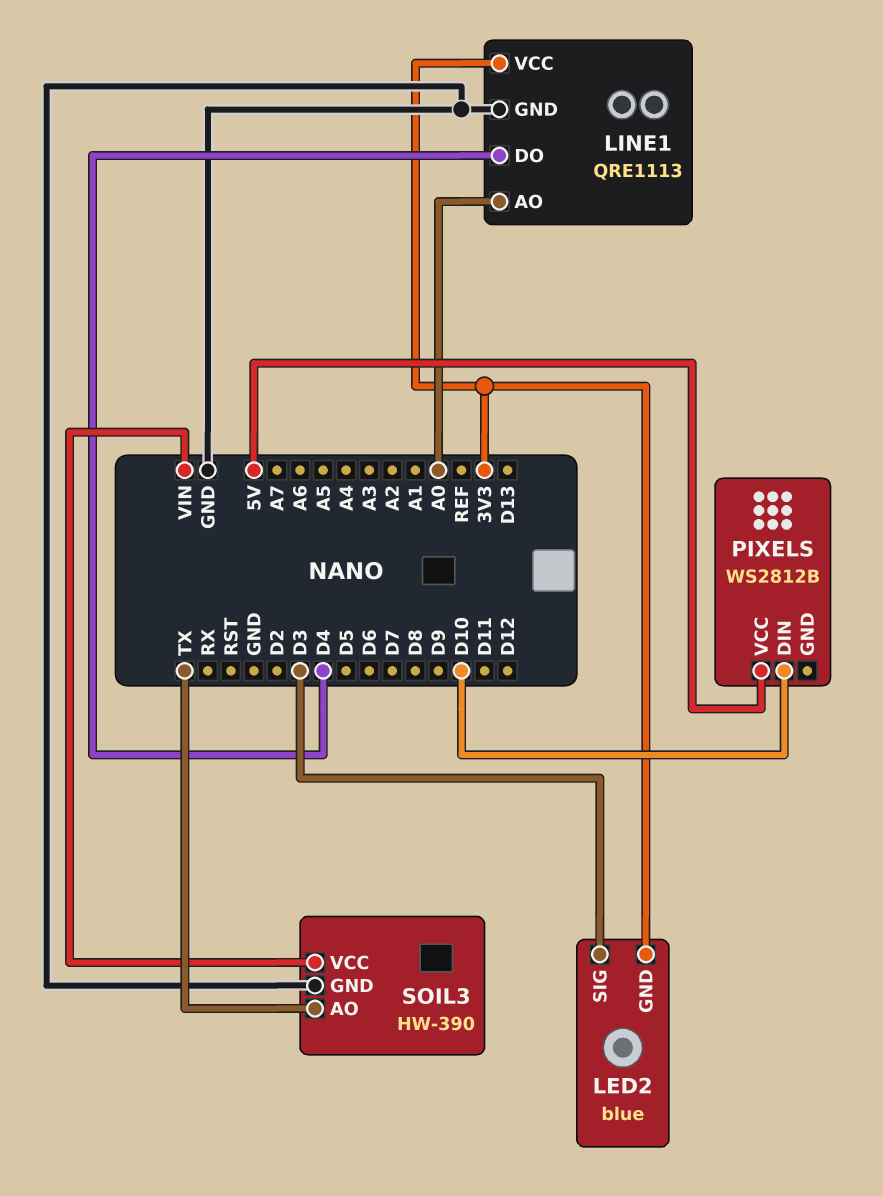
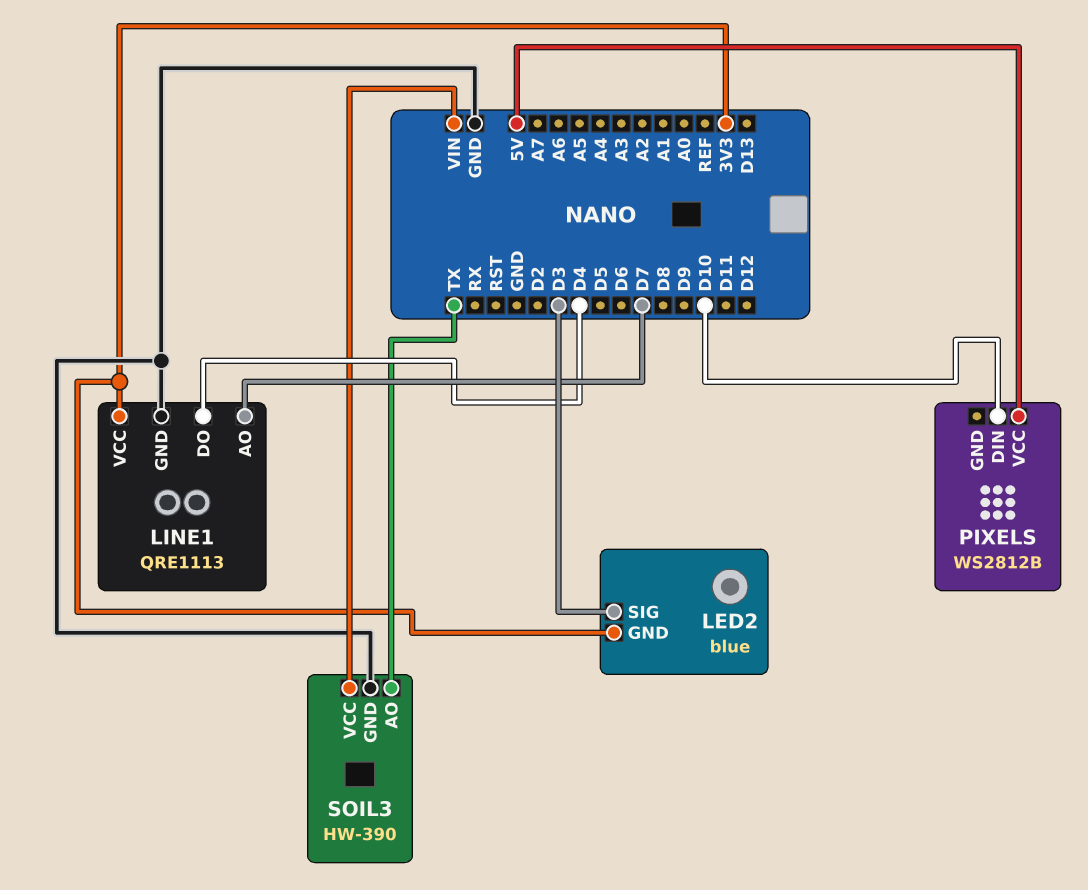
LINE1 pin AO: A0 -> D7

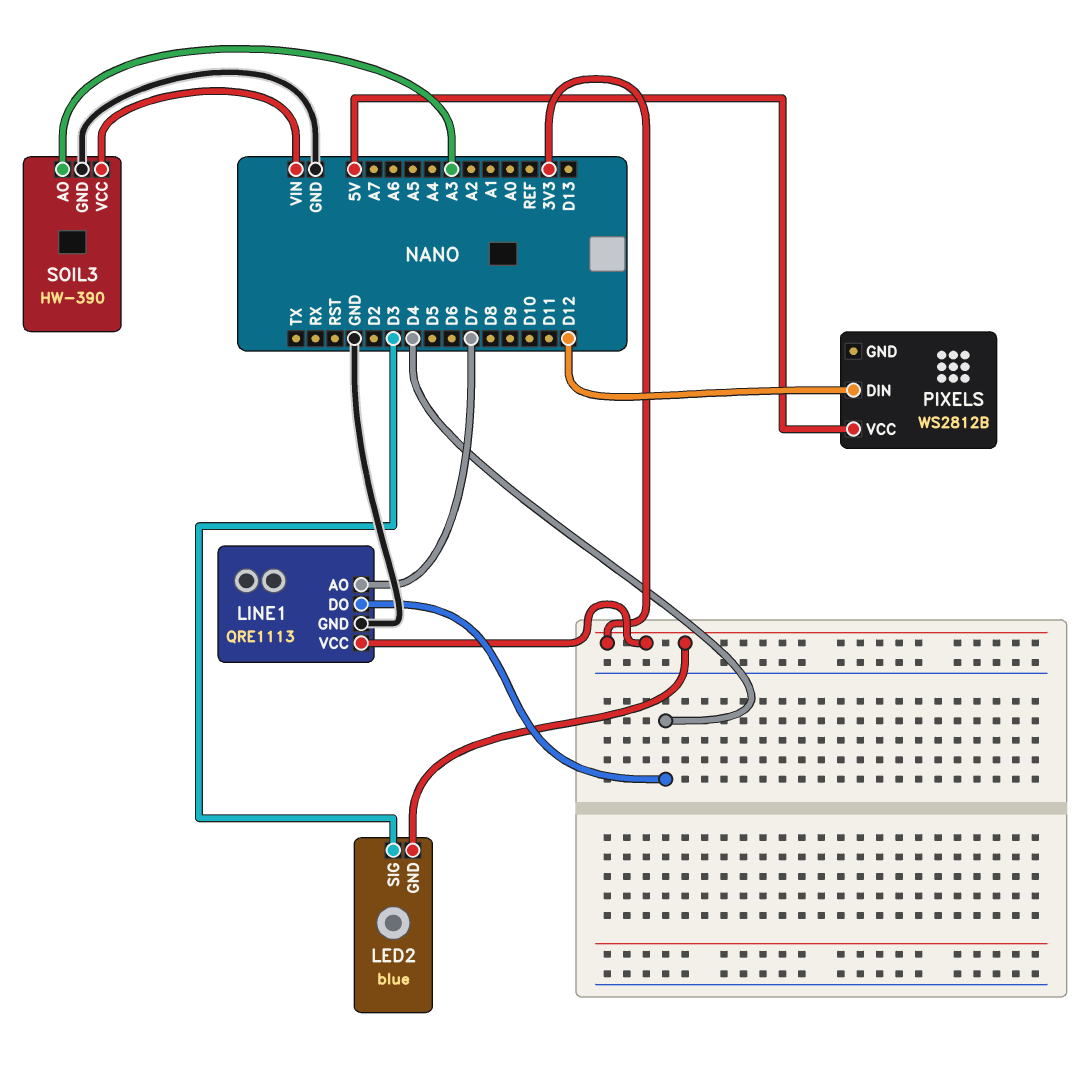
PIXELS pin DIN: D10 -> D12
SOIL3 pin AO: TX -> A3

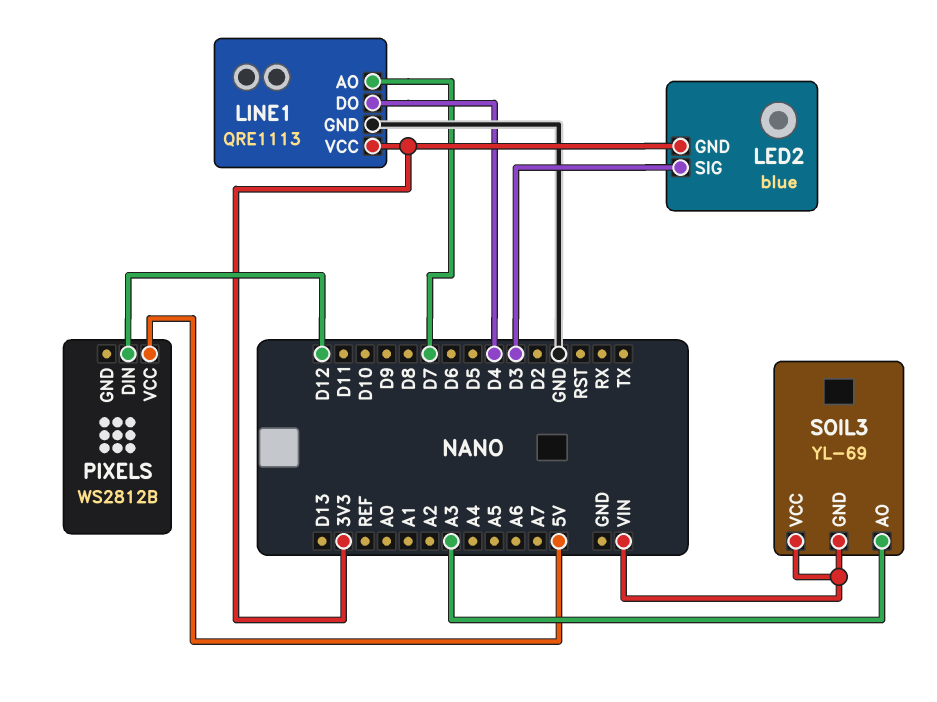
SOIL3: HW-390 -> YL-69
SOIL3 pin GND: GND -> VIN

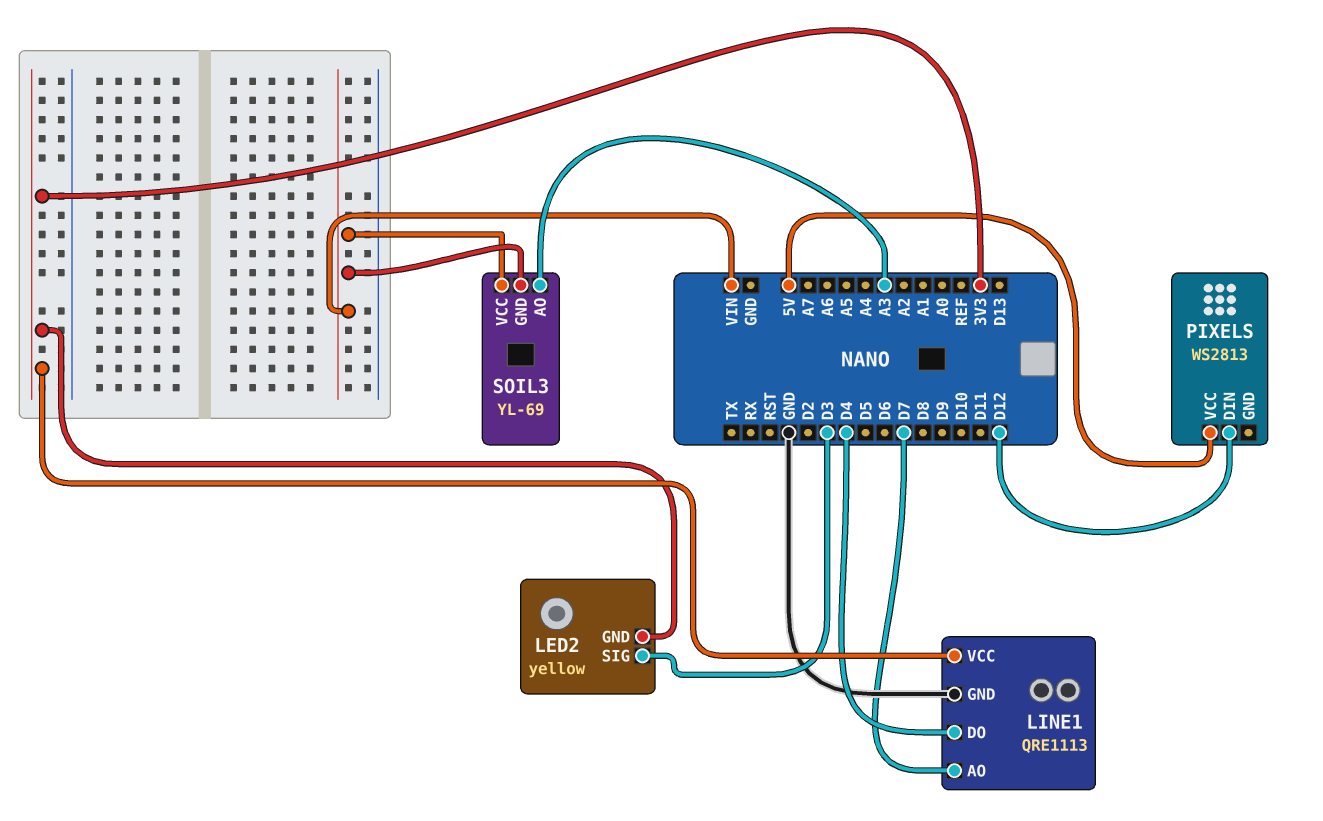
LED2: blue -> yellow
PIXELS: WS2812B -> WS2813

